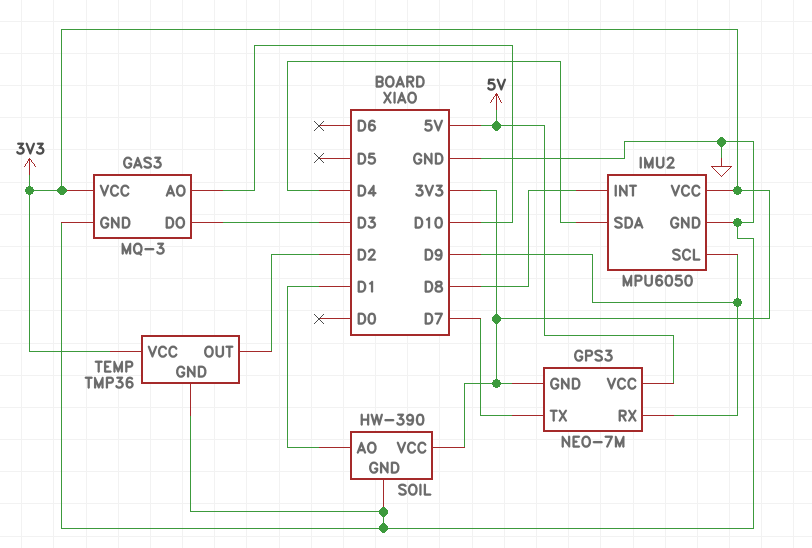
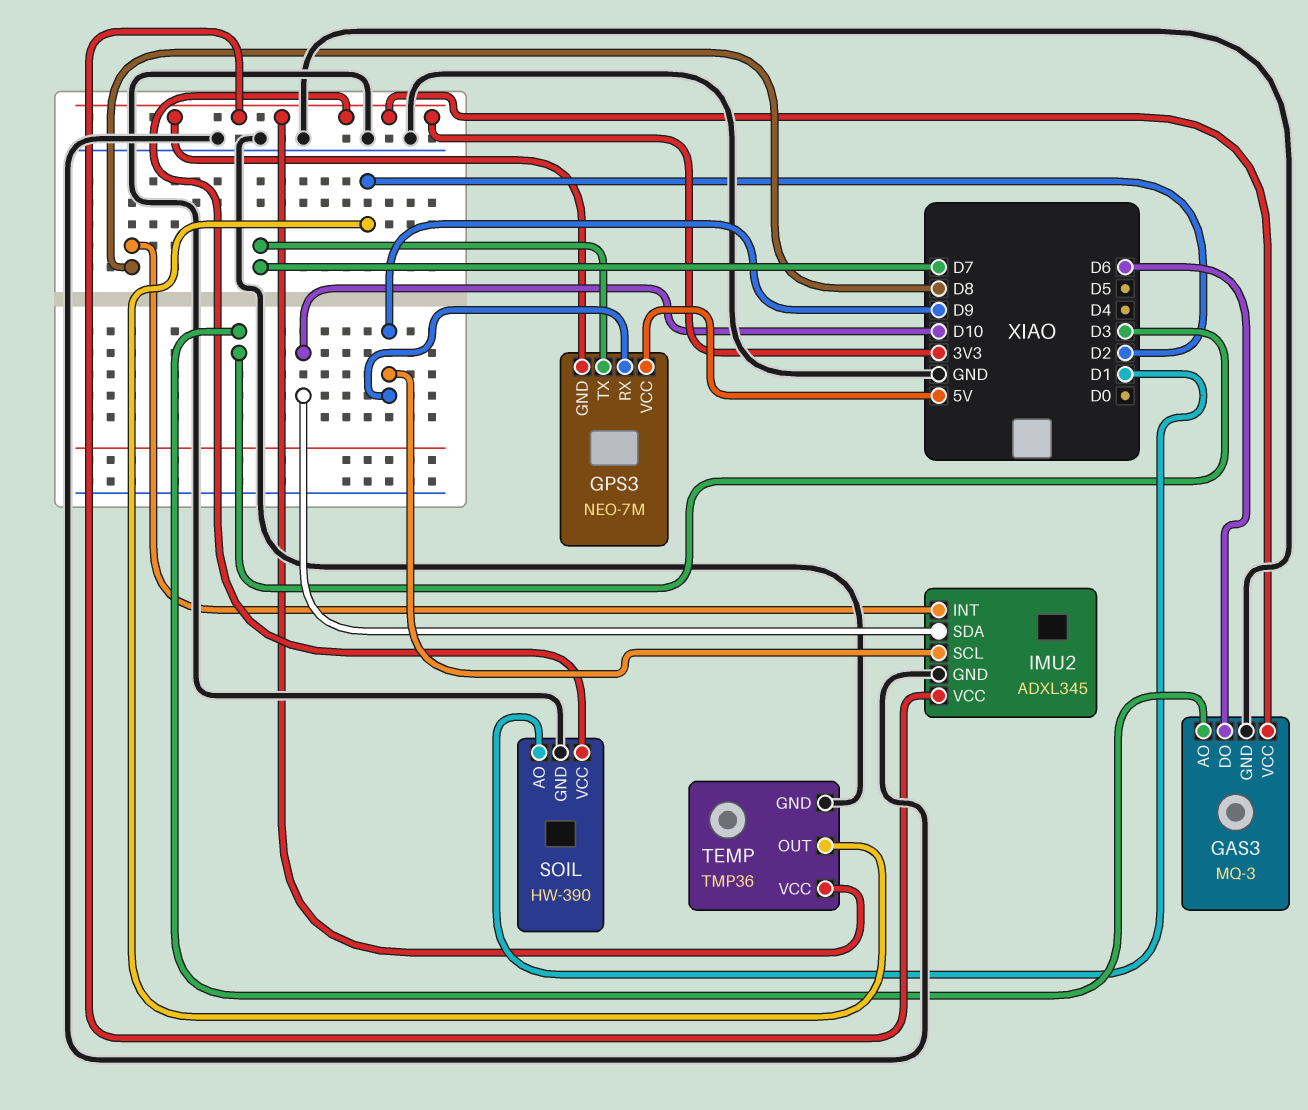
GAS3 pin AO: D10 -> D3
GAS3 pin DO: D3 -> D6
IMU2: MPU6050 -> ADXL345
IMU2 pin SDA: D4 -> D10

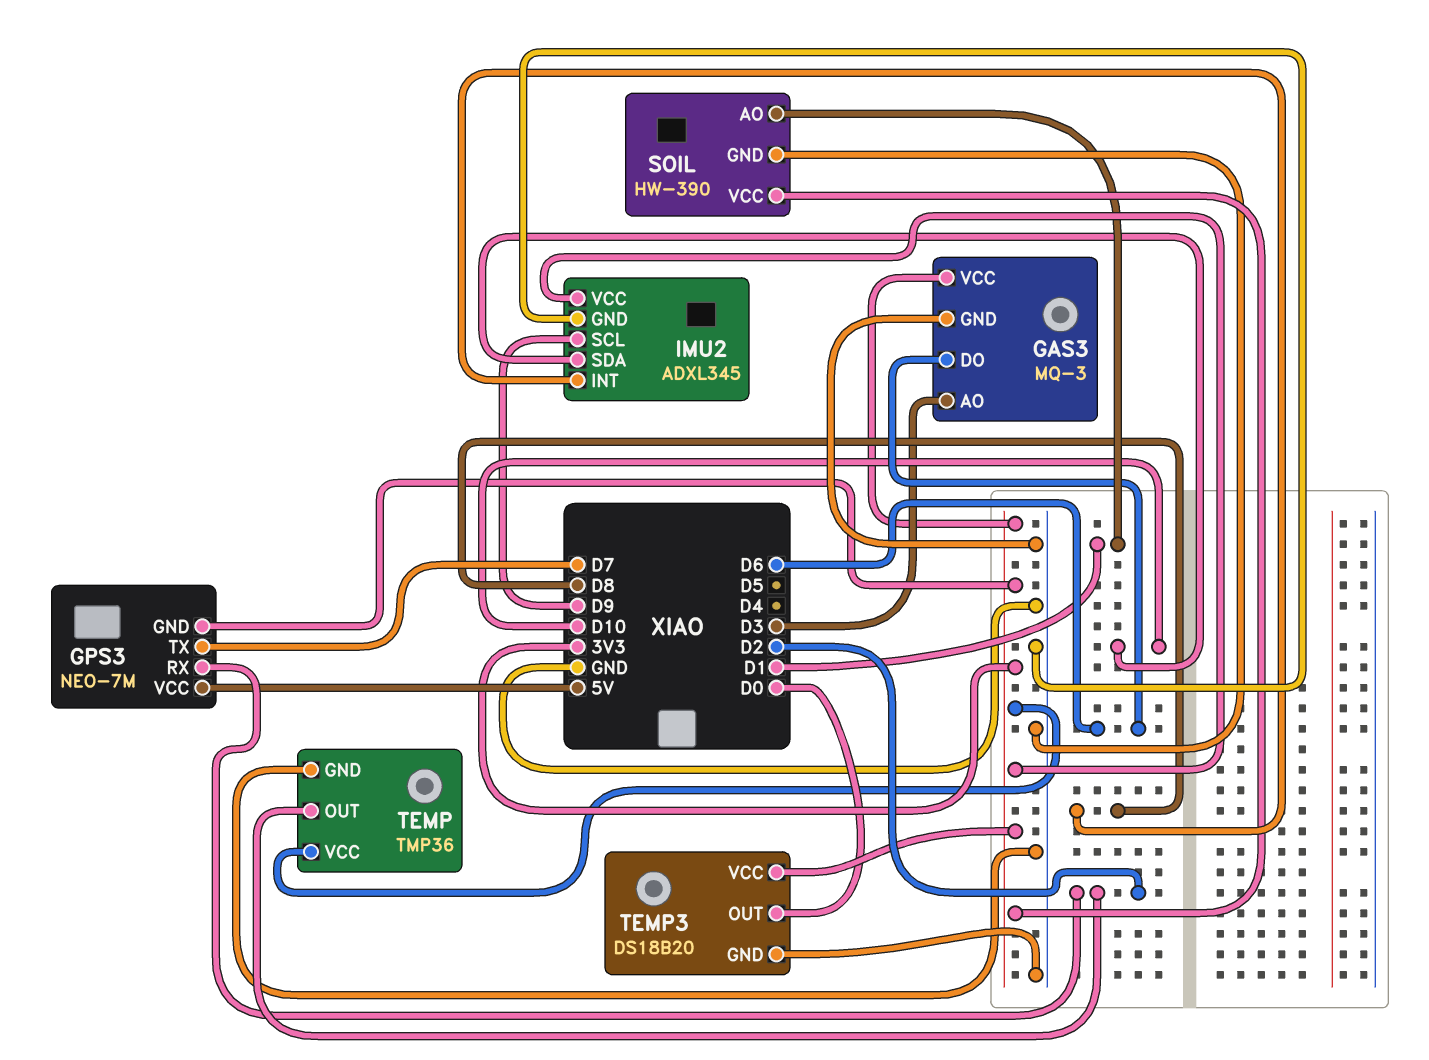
GPS3 pin RX: D9 -> D2
TEMP3: none -> DS18B20
TEMP3 pin GND: none -> GND
TEMP3 pin OUT: none -> D0
TEMP3 pin VCC: none -> 3V3

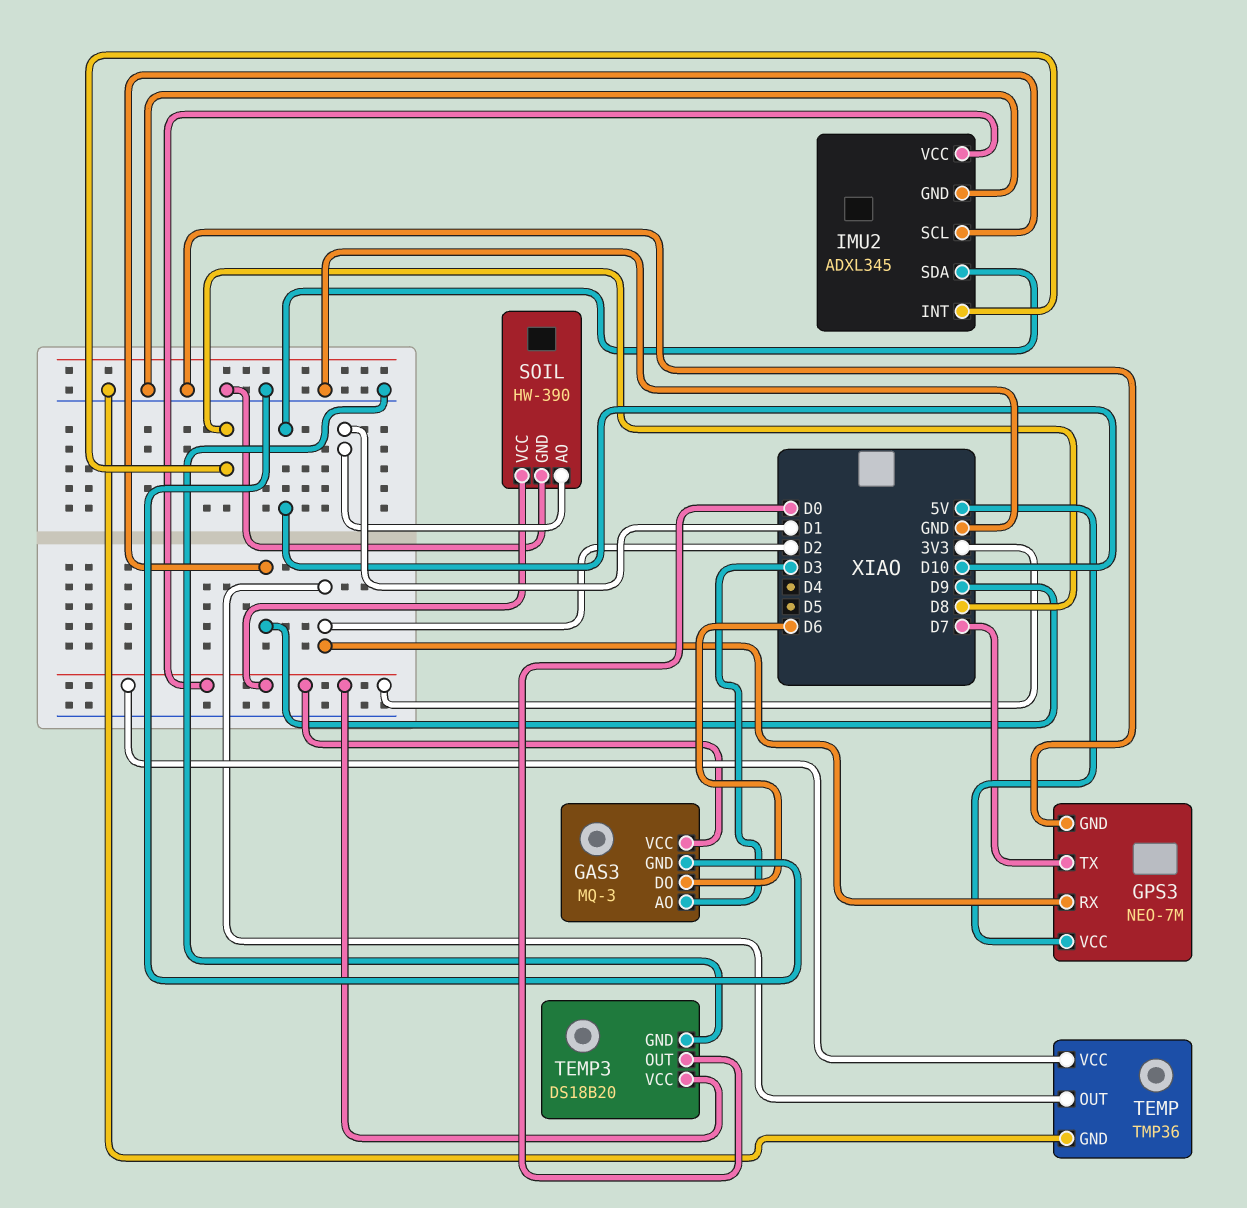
GPS3 pin GND: 3V3 -> GND

